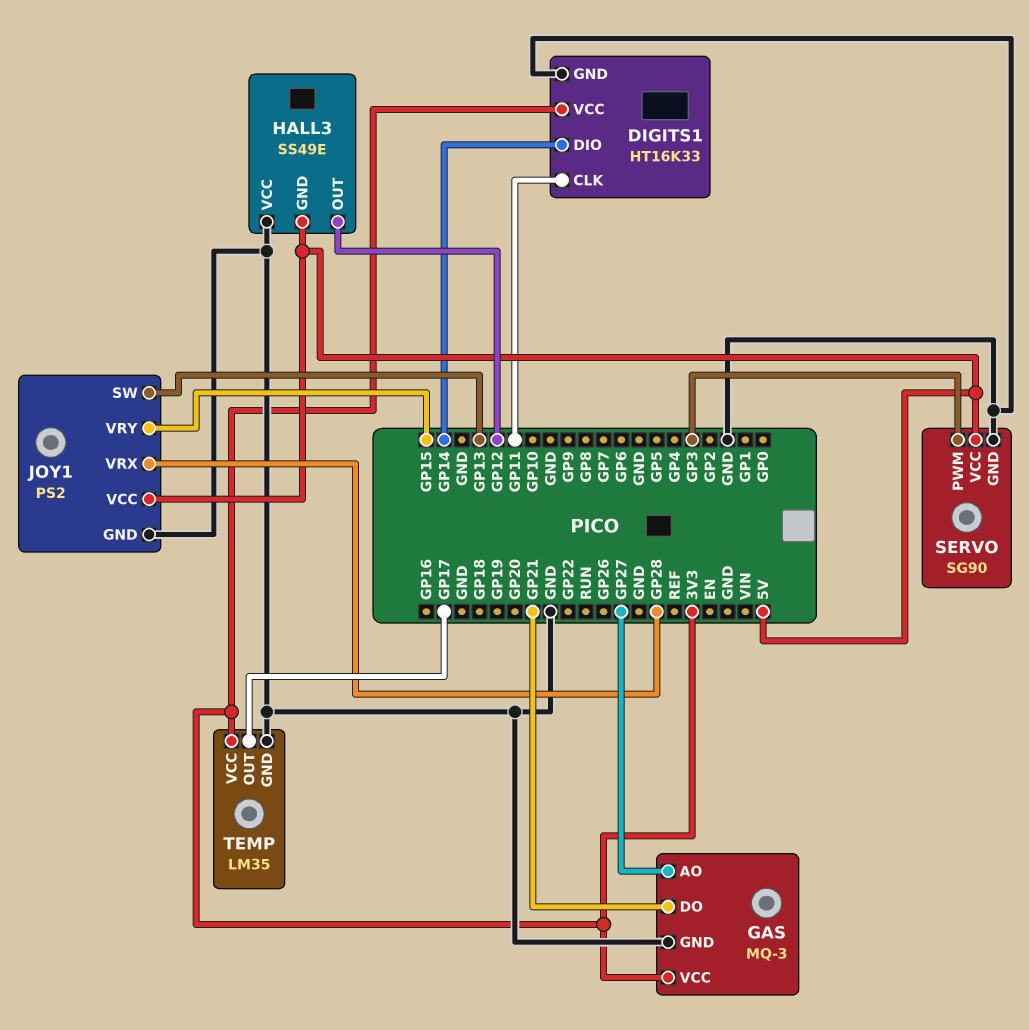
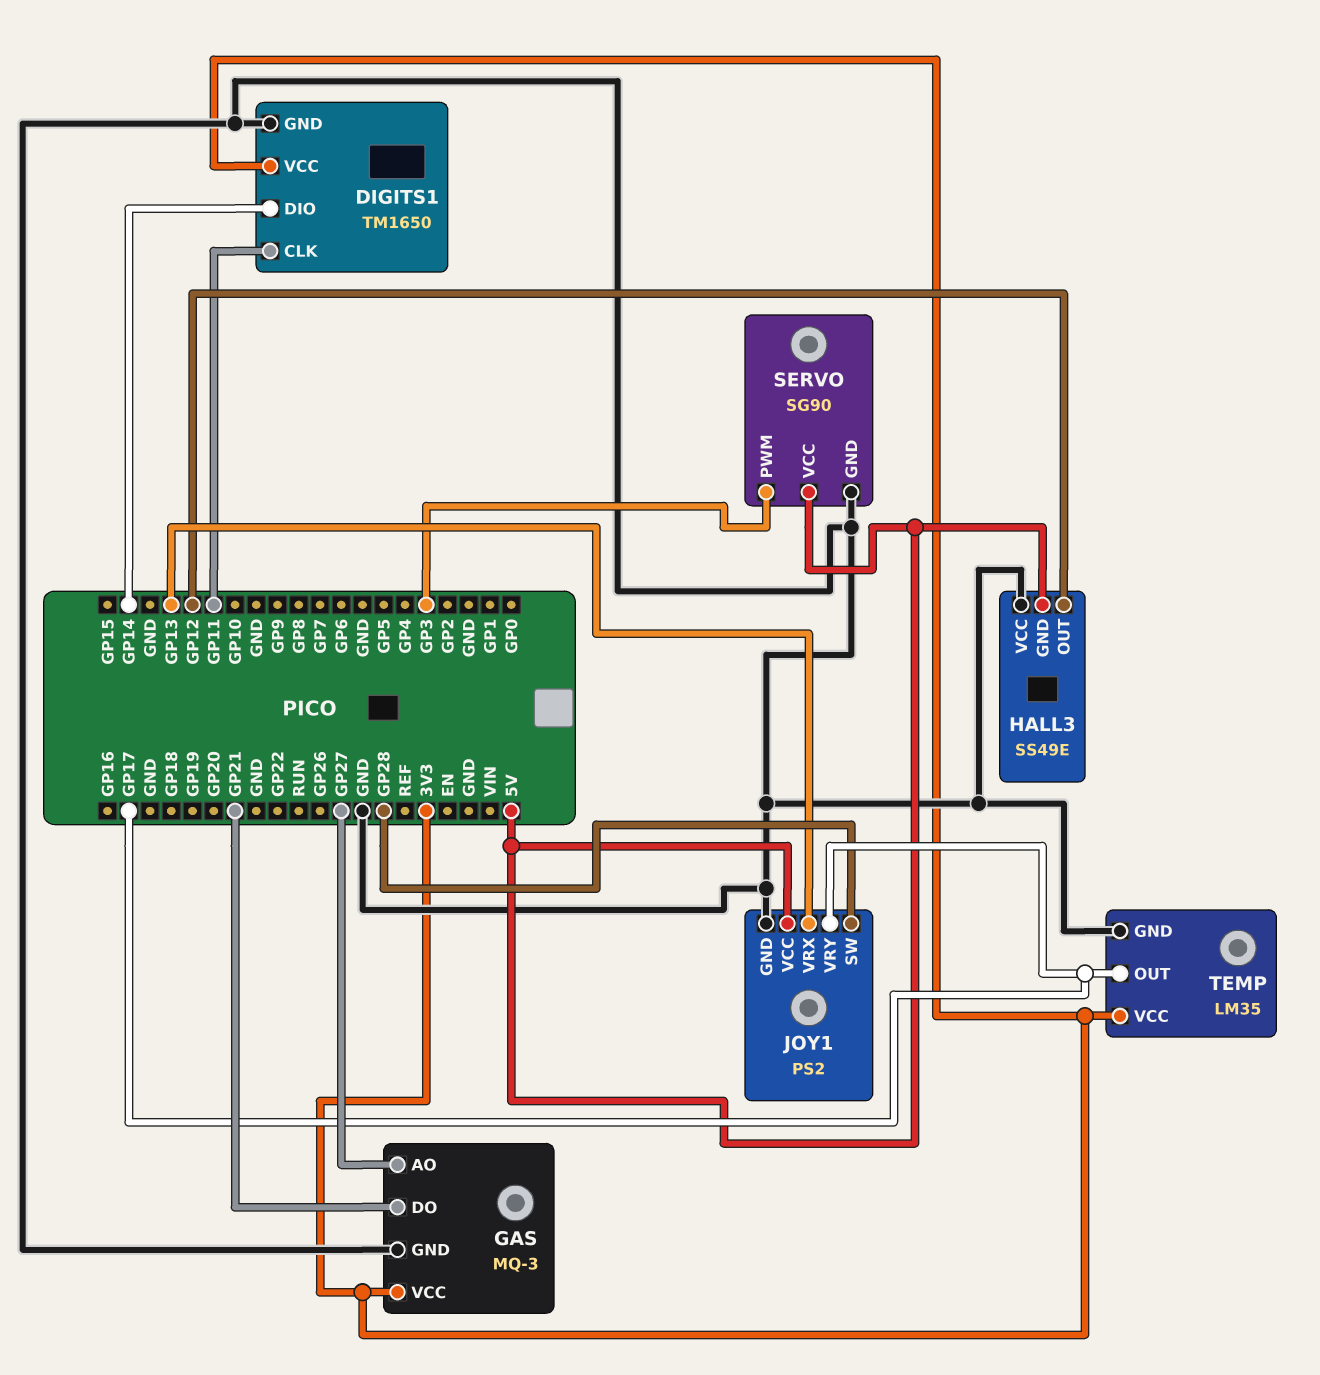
DIGITS1: HT16K33 -> TM1650
JOY1 pin SW: GP13 -> GP28
JOY1 pin VRX: GP28 -> GP13
JOY1 pin VRY: GP15 -> GP17

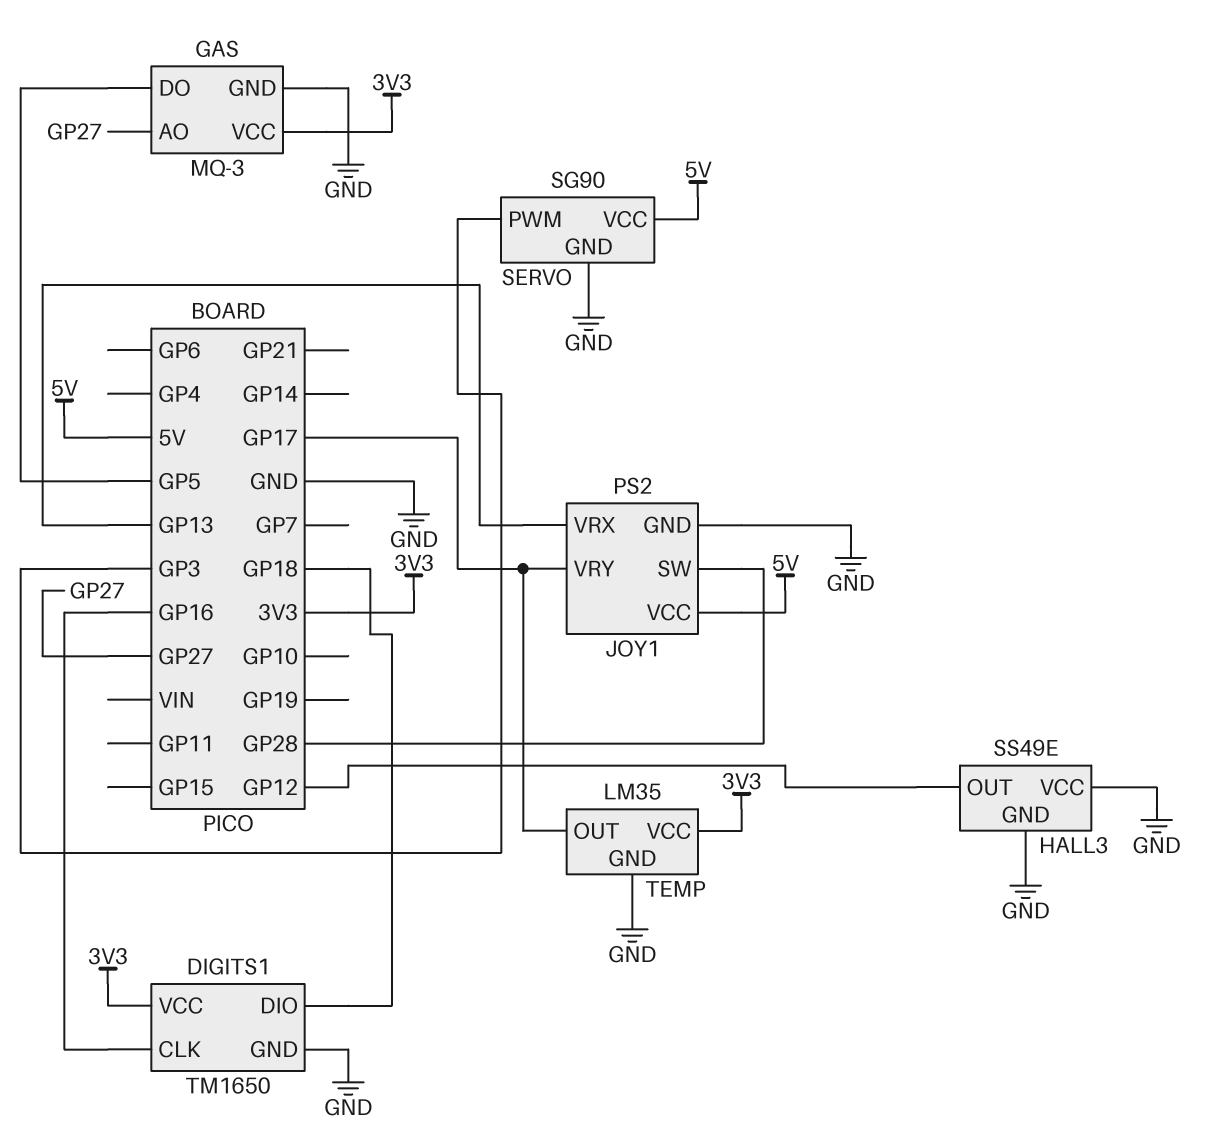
DIGITS1 pin CLK: GP11 -> GP16
DIGITS1 pin DIO: GP14 -> GP18
GAS pin DO: GP21 -> GP5
HALL3 pin GND: 5V -> GND

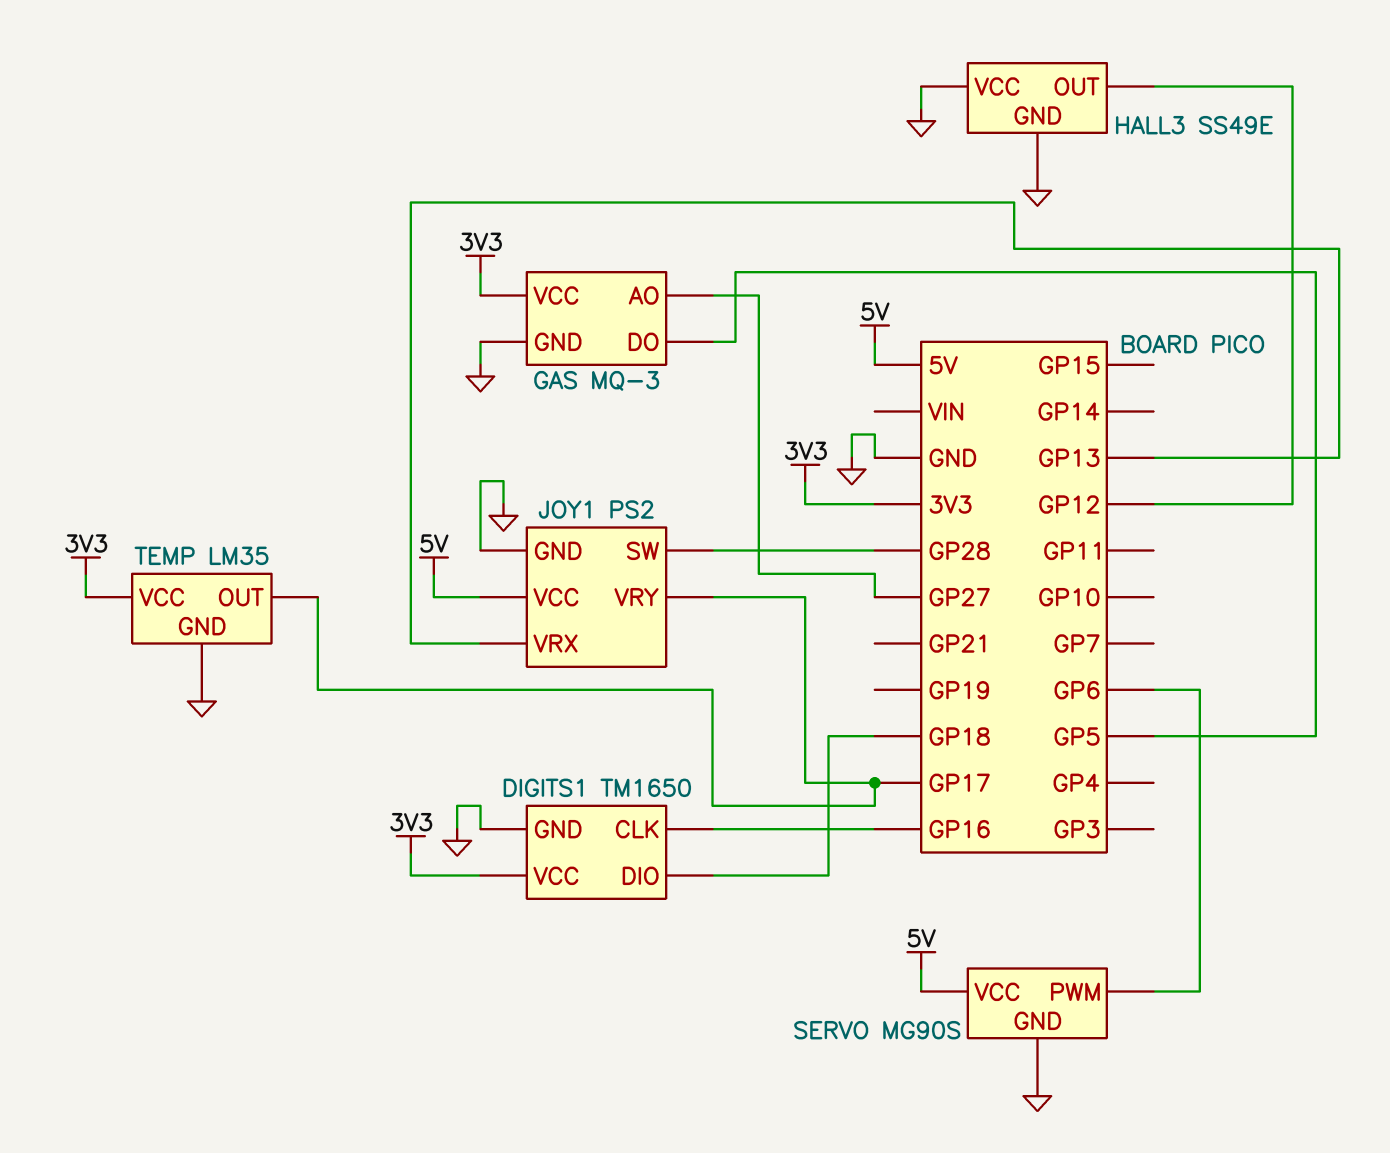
SERVO: SG90 -> MG90S
SERVO pin PWM: GP3 -> GP6

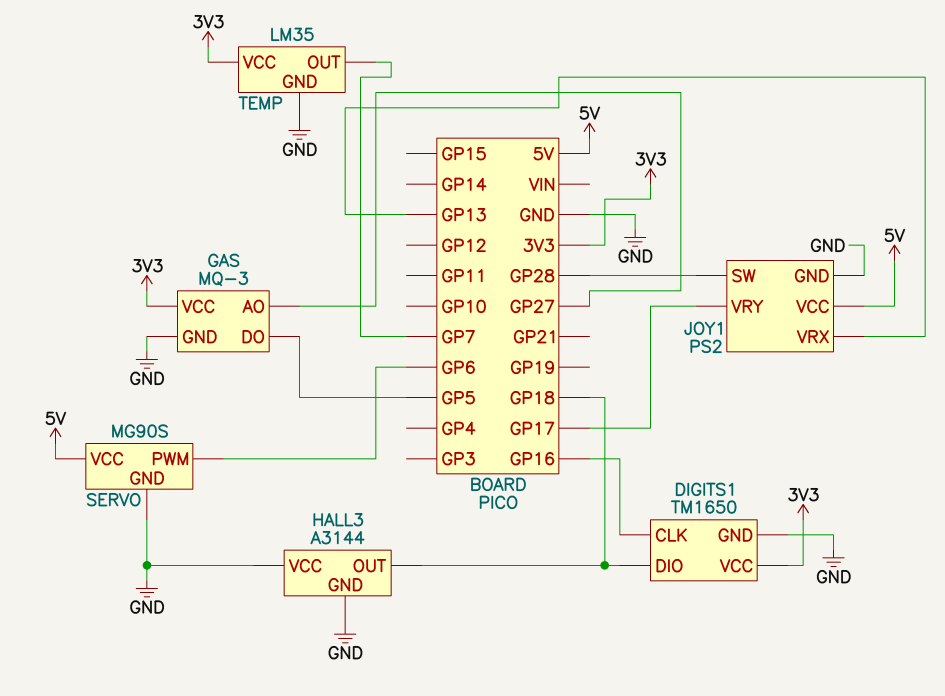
HALL3: SS49E -> A3144
HALL3 pin OUT: GP12 -> GP18
TEMP pin OUT: GP17 -> GP7

